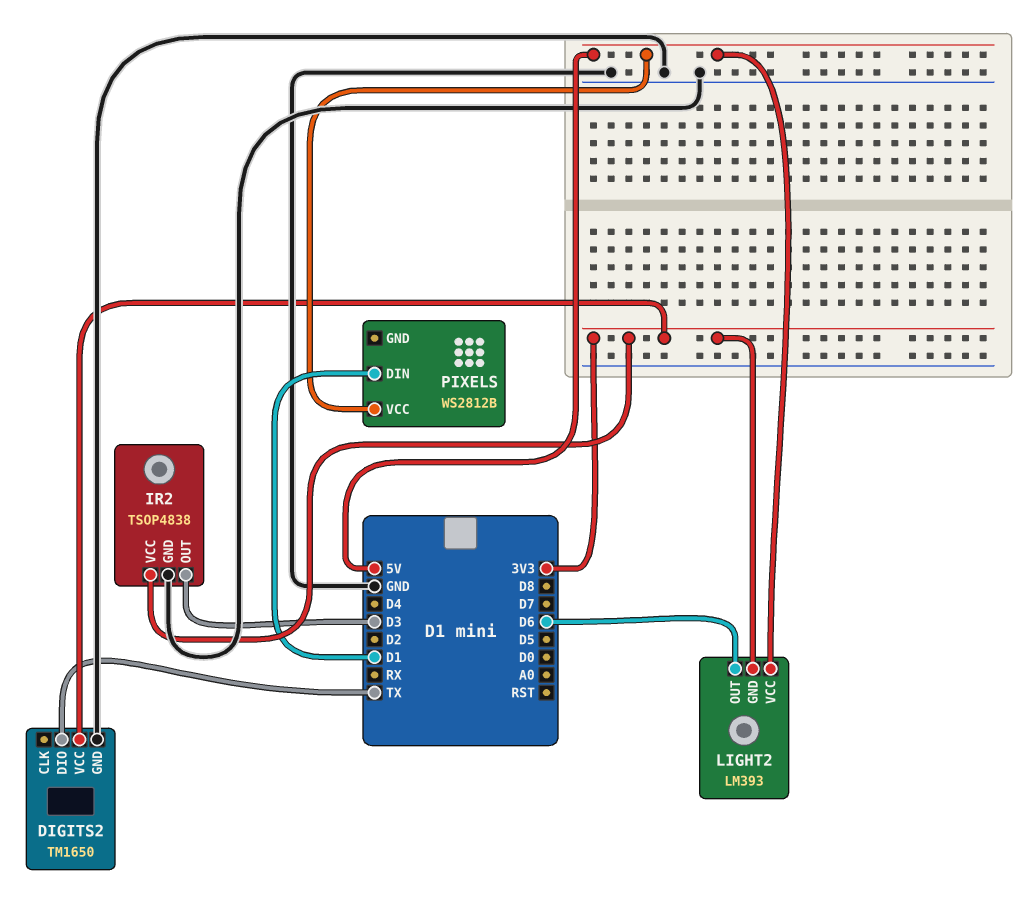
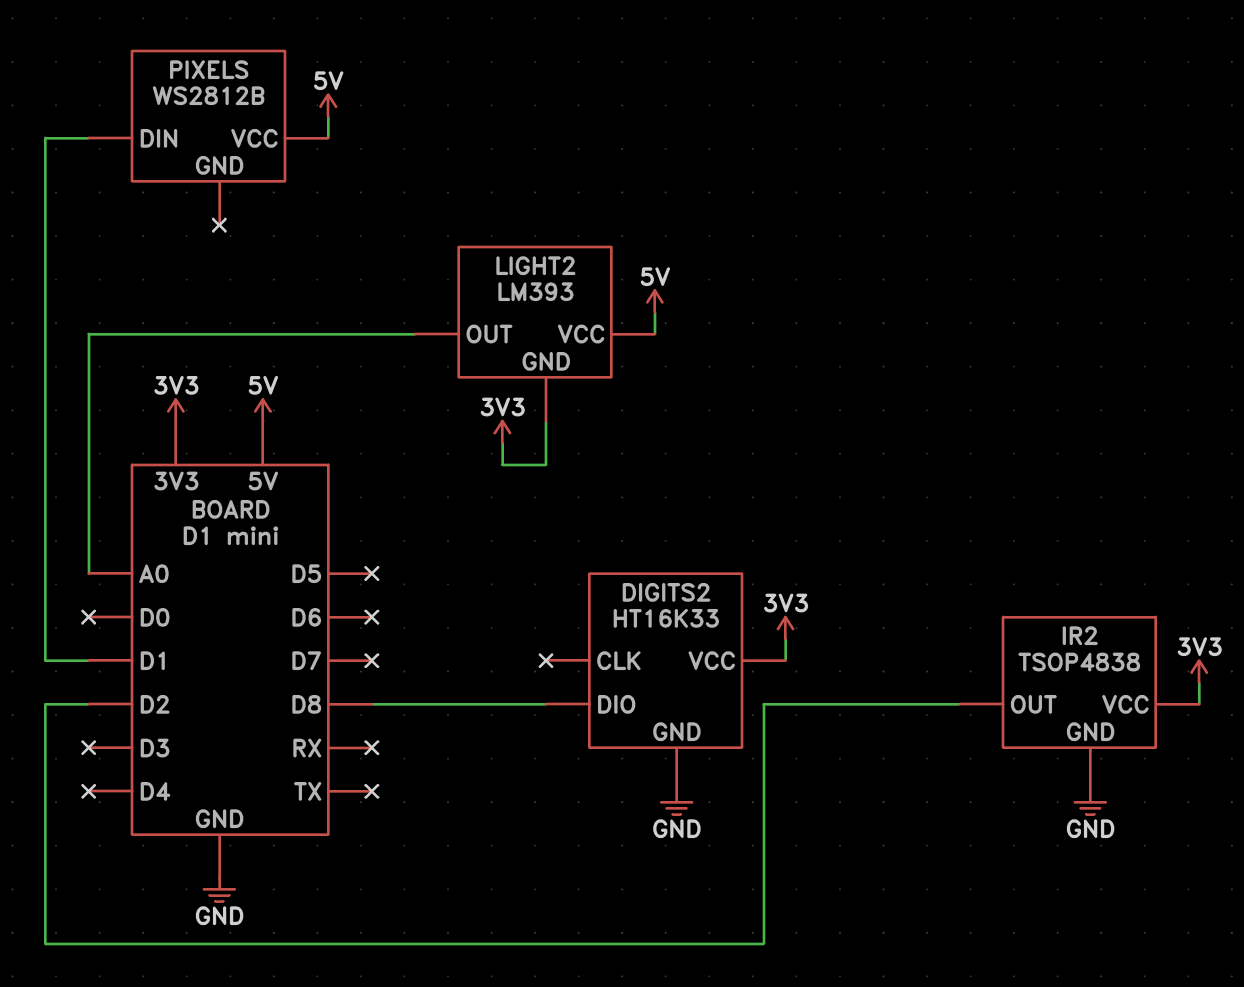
DIGITS2: TM1650 -> HT16K33
DIGITS2 pin DIO: TX -> D8
IR2 pin OUT: D3 -> D2
LIGHT2 pin OUT: D6 -> A0

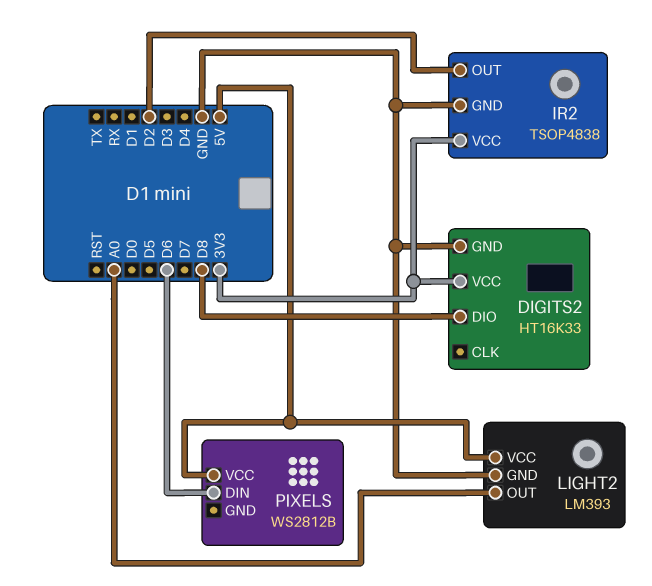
LIGHT2 pin GND: 3V3 -> GND
PIXELS pin DIN: D1 -> D6

